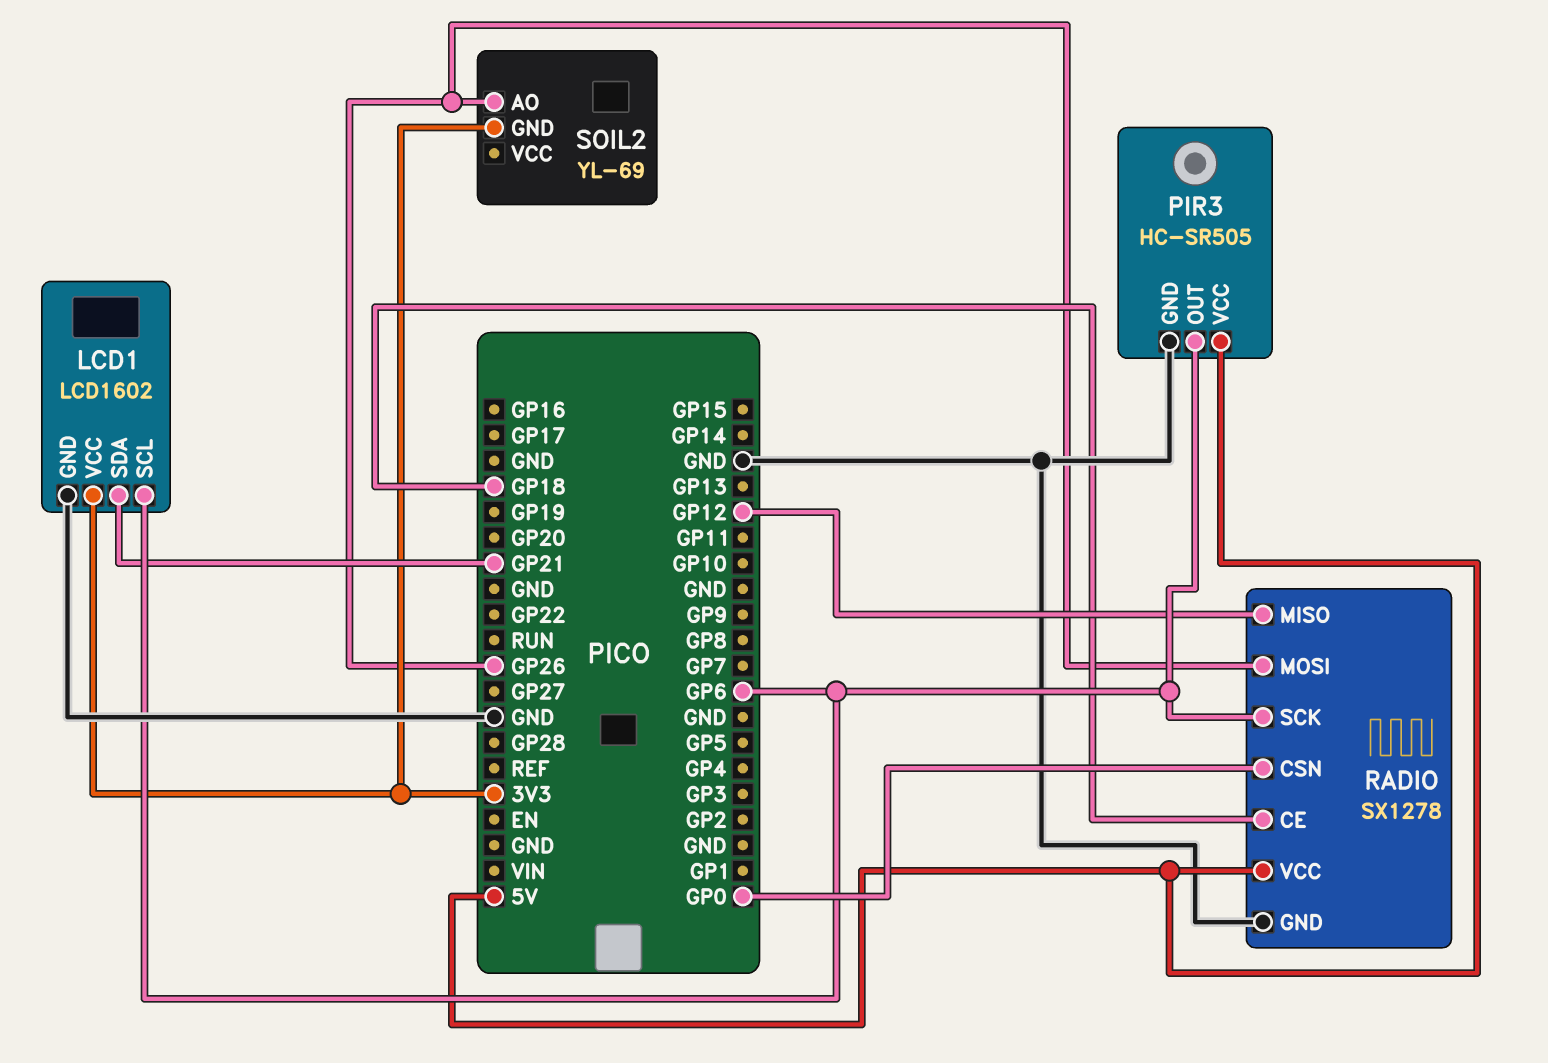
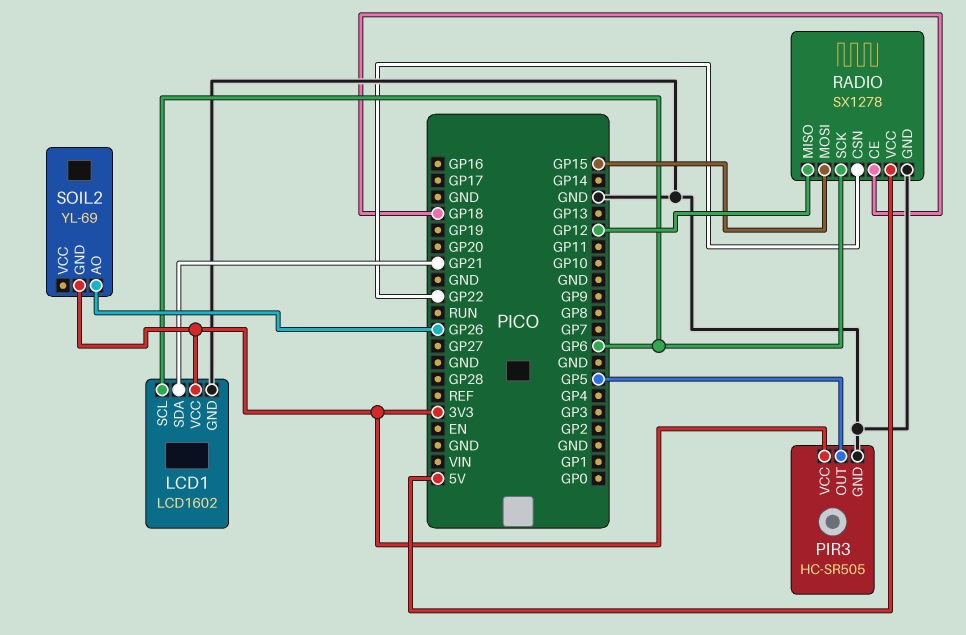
PIR3 pin OUT: GP6 -> GP5
PIR3 pin VCC: 5V -> 3V3
RADIO pin CSN: GP0 -> GP22
RADIO pin MOSI: GP26 -> GP15

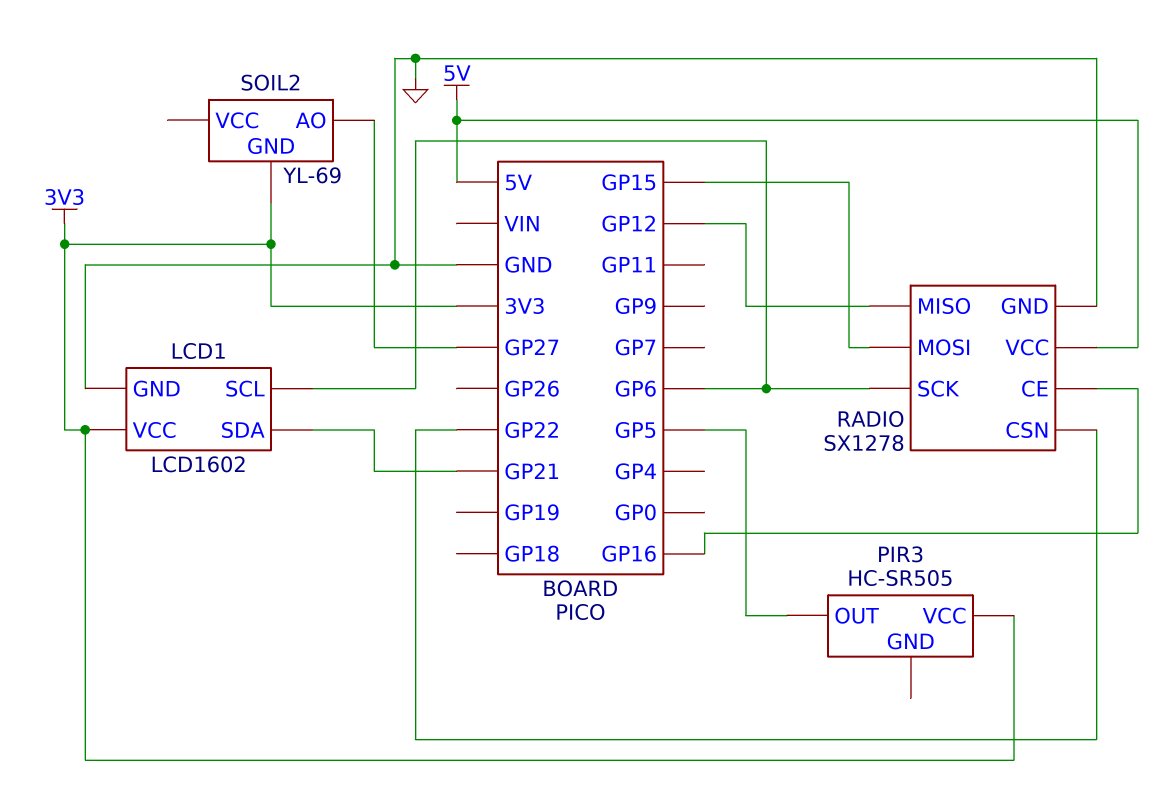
PIR3 pin GND: GND -> none
RADIO pin CE: GP18 -> GP16
SOIL2 pin AO: GP26 -> GP27

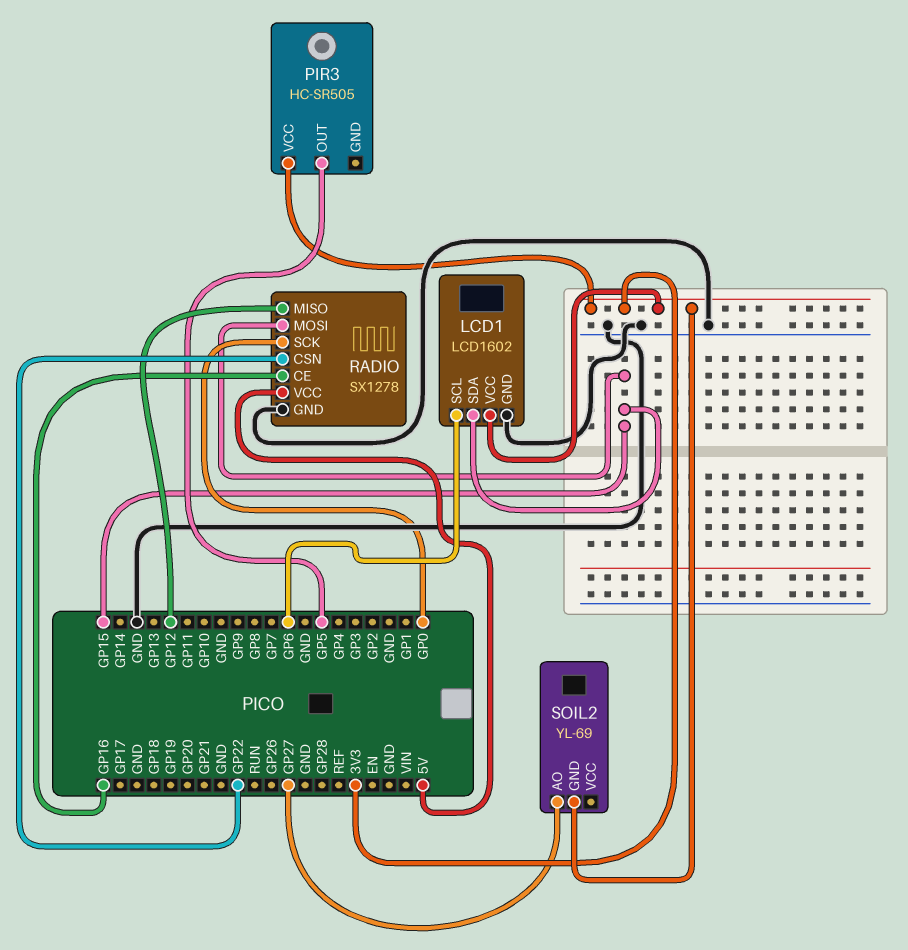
LCD1 pin SDA: GP21 -> GP15
RADIO pin SCK: GP6 -> GP0

